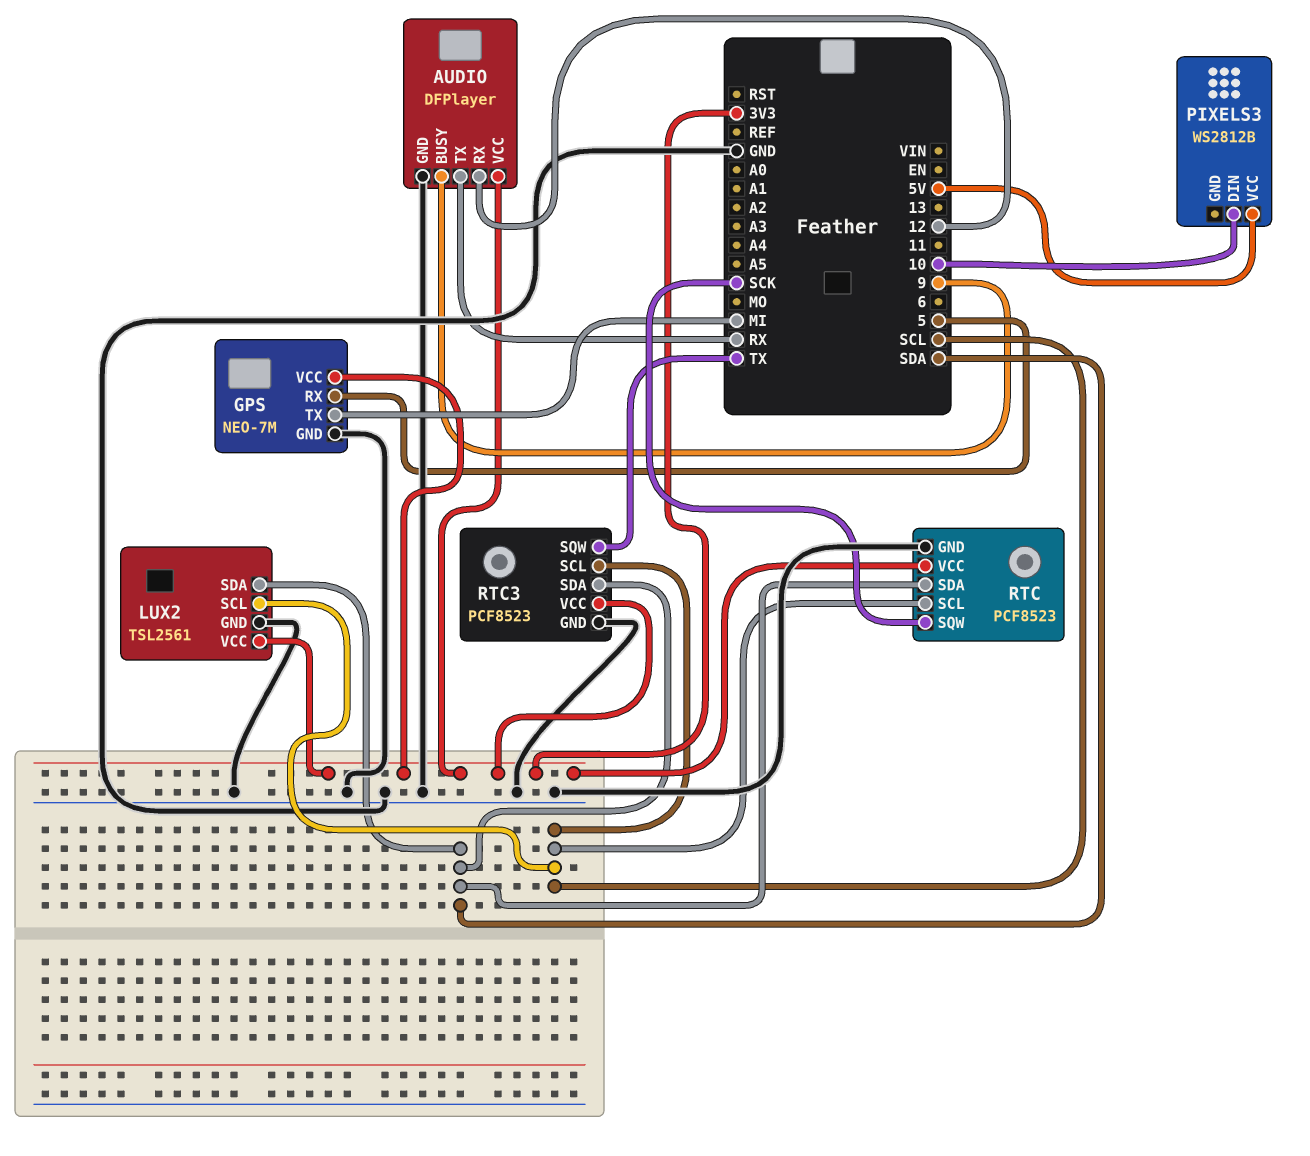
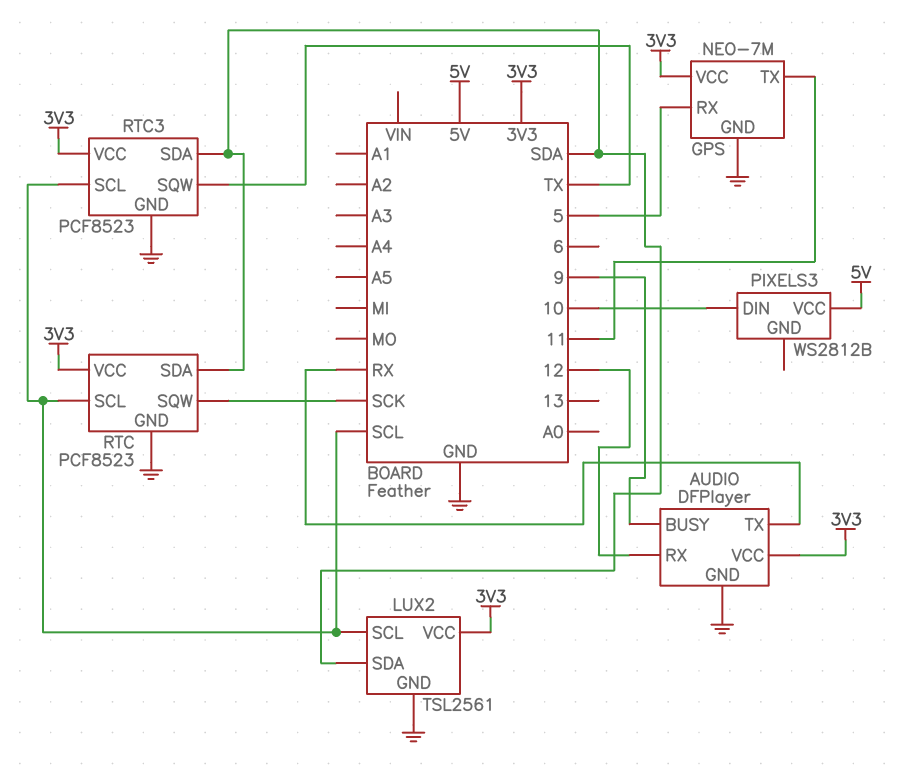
GPS pin TX: MI -> 11

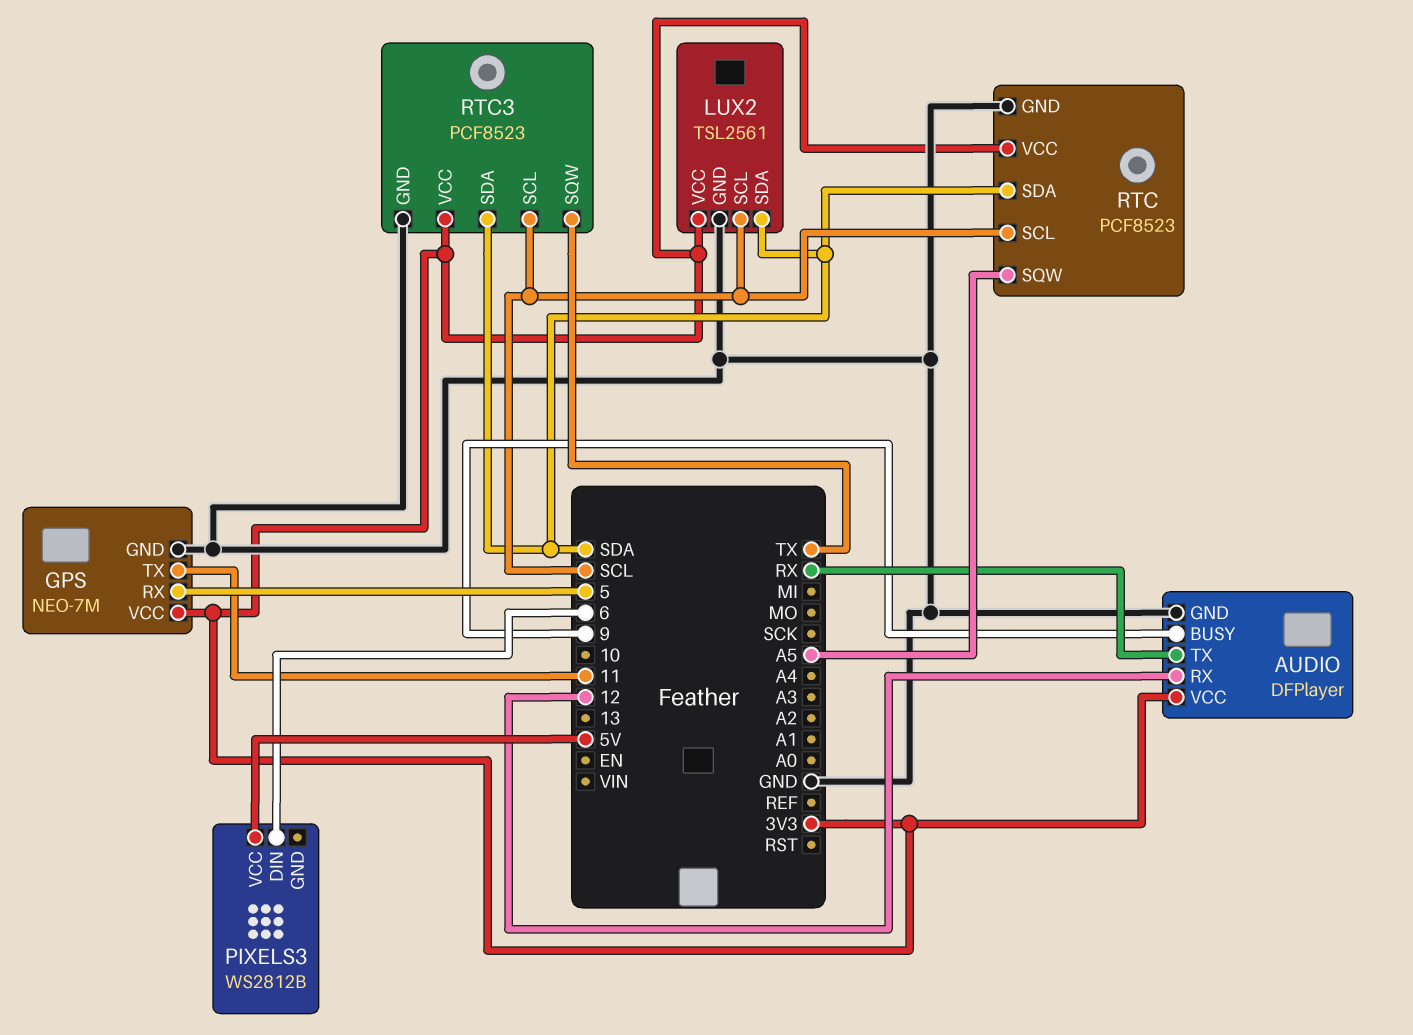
PIXELS3 pin DIN: 10 -> 6
RTC pin SQW: SCK -> A5

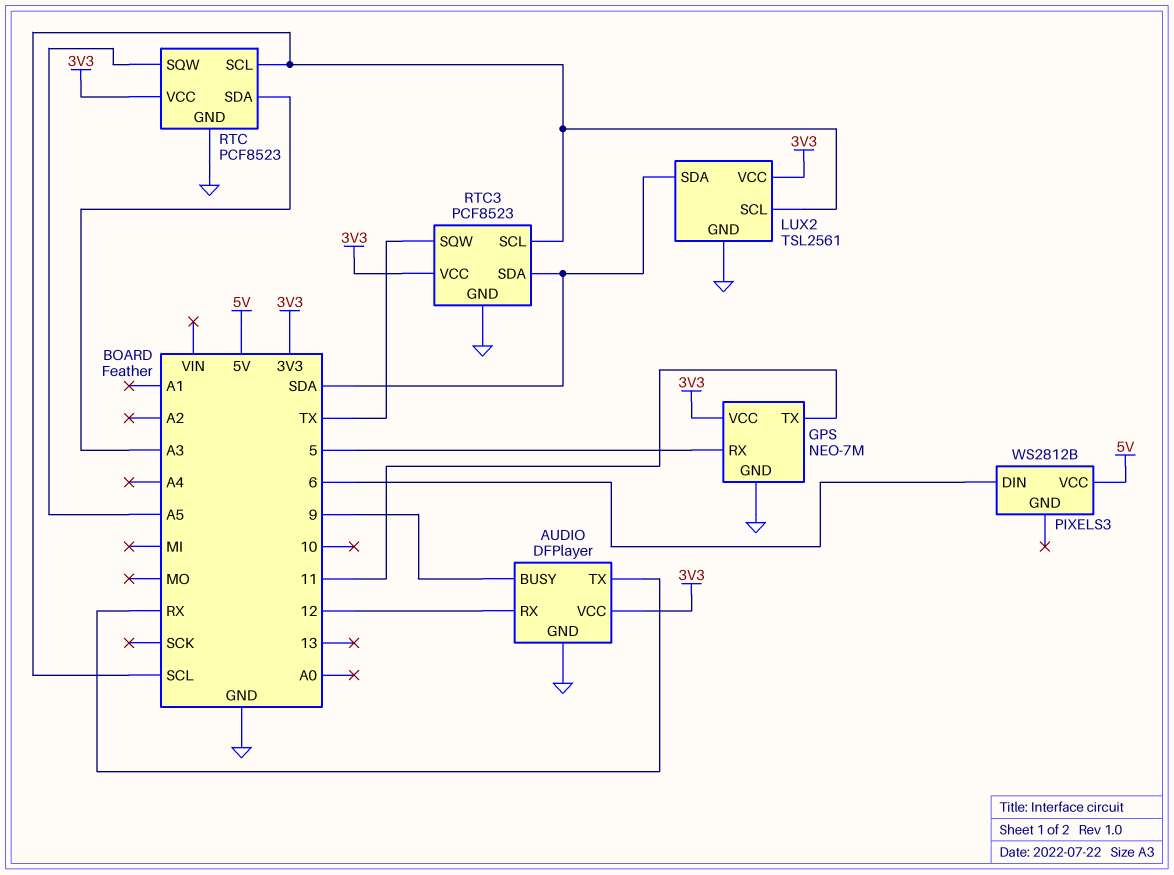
RTC pin SDA: SDA -> A3

